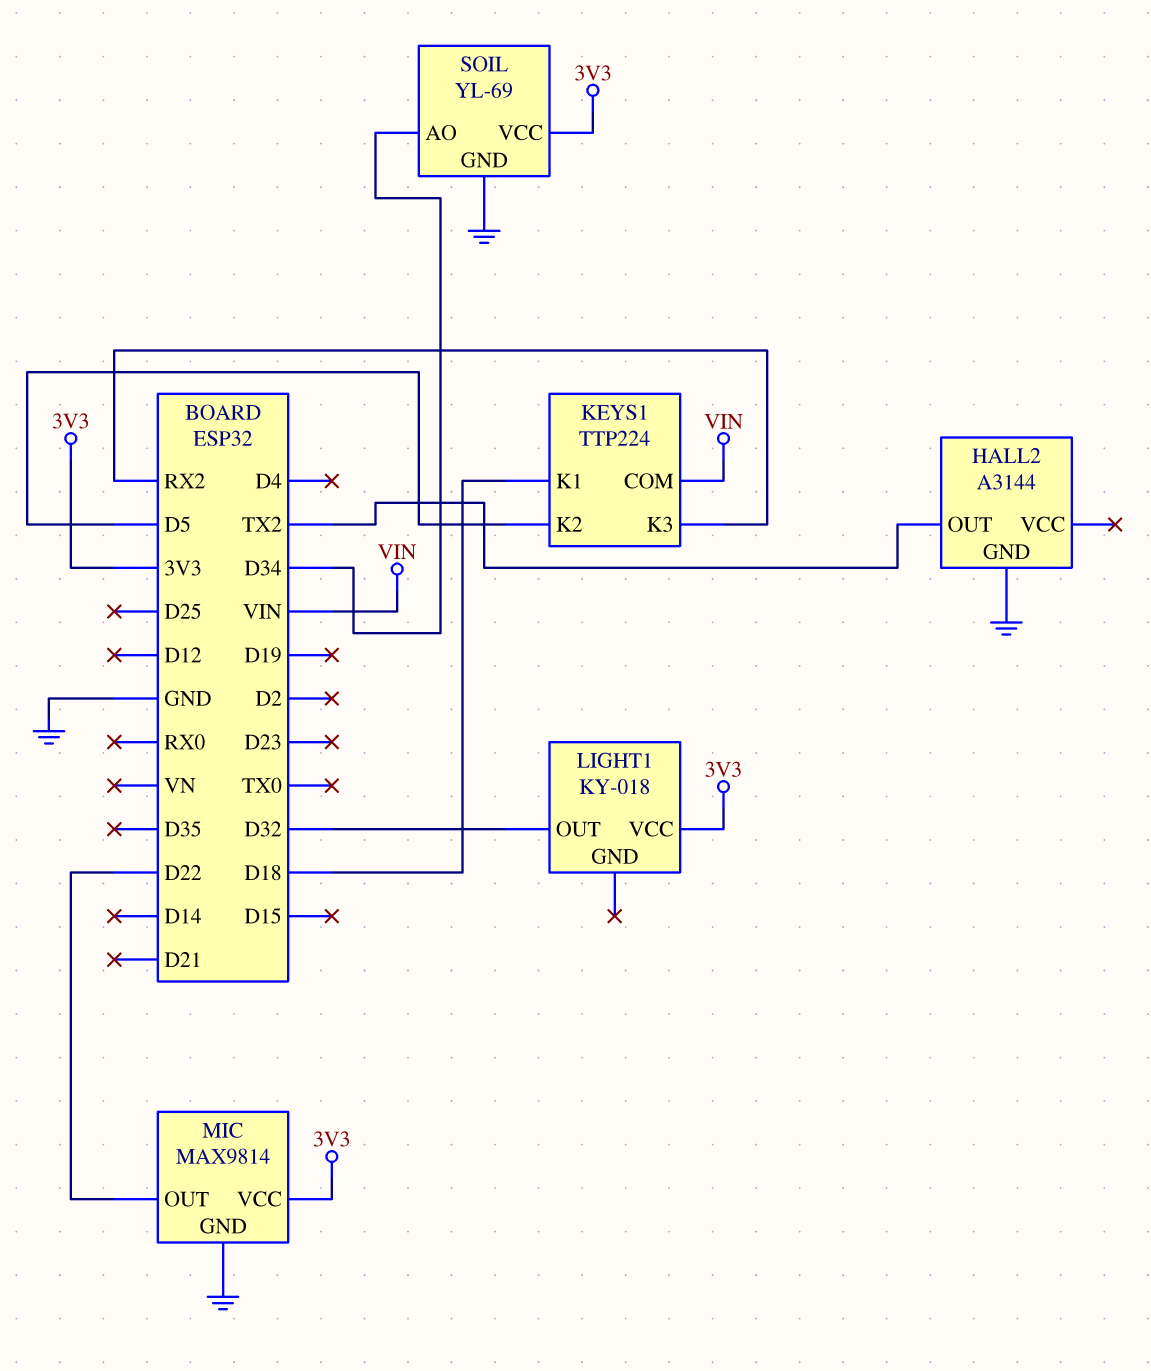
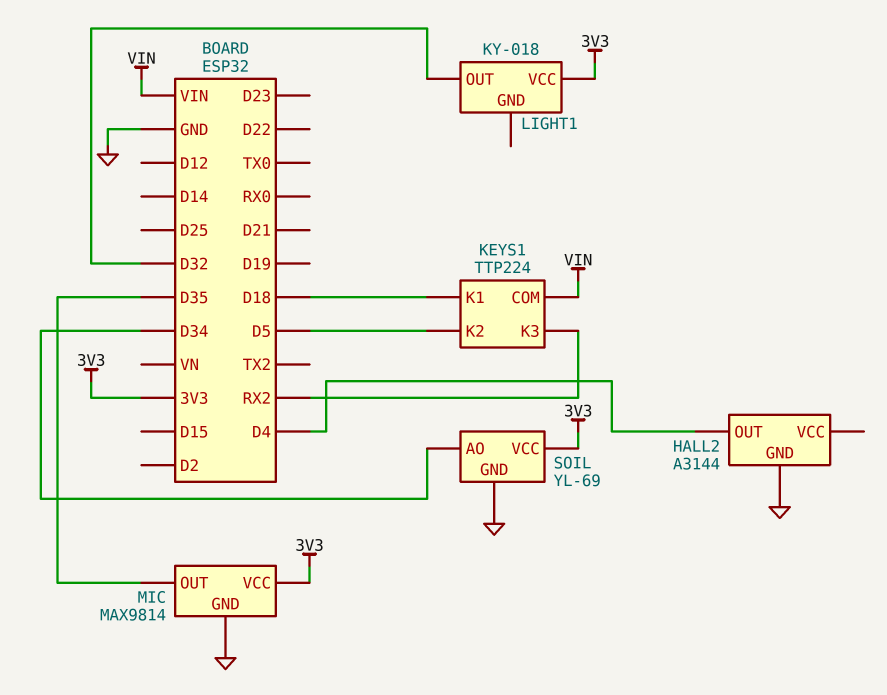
HALL2 pin OUT: TX2 -> D4
MIC pin OUT: D22 -> D35

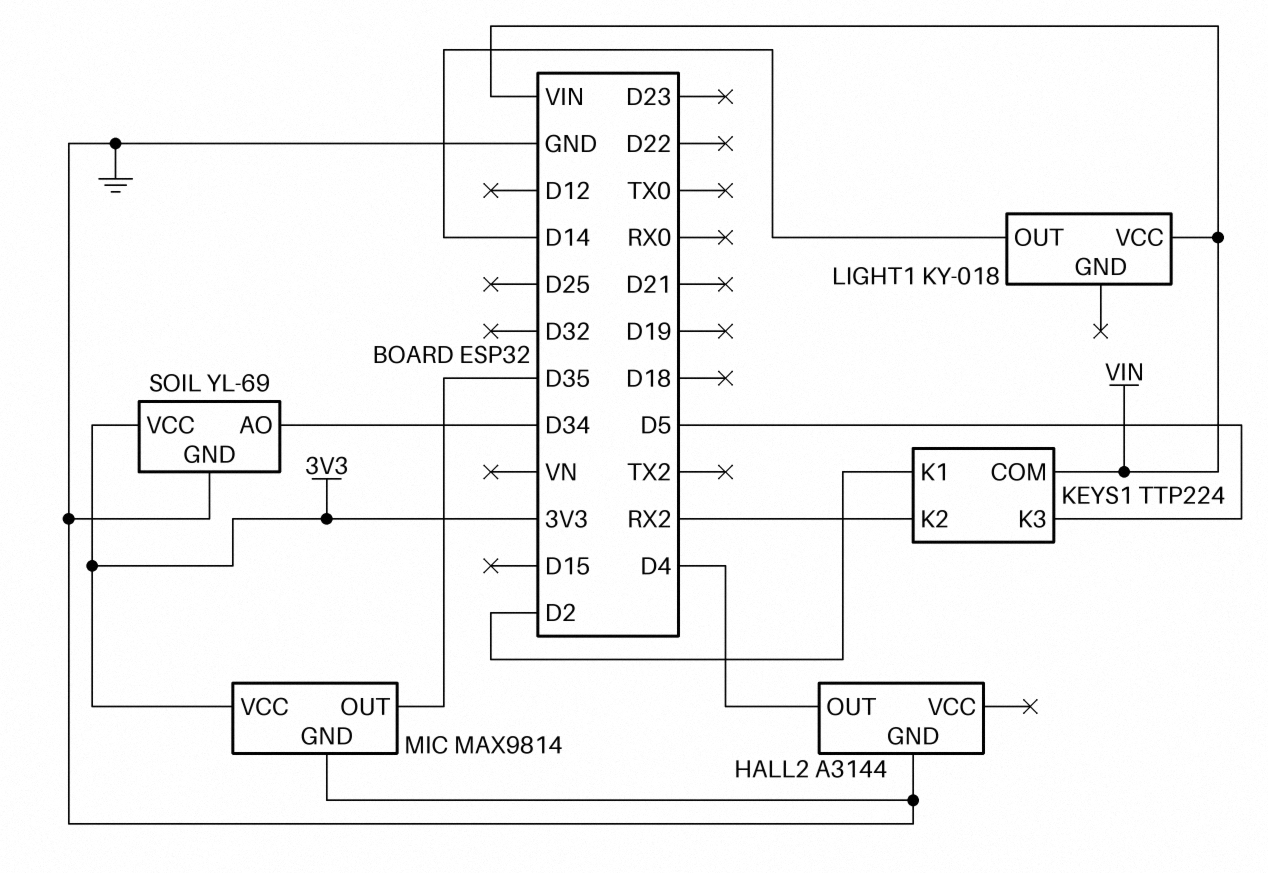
KEYS1 pin K1: D18 -> D2
KEYS1 pin K2: D5 -> RX2
KEYS1 pin K3: RX2 -> D5
LIGHT1 pin OUT: D32 -> D14
LIGHT1 pin VCC: 3V3 -> VIN

